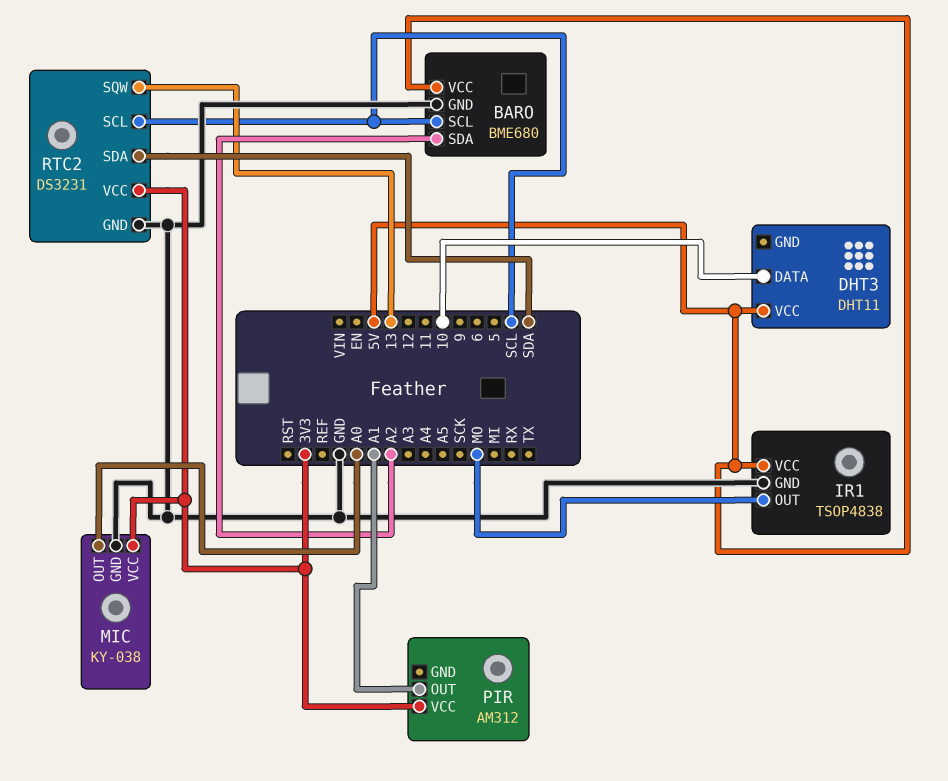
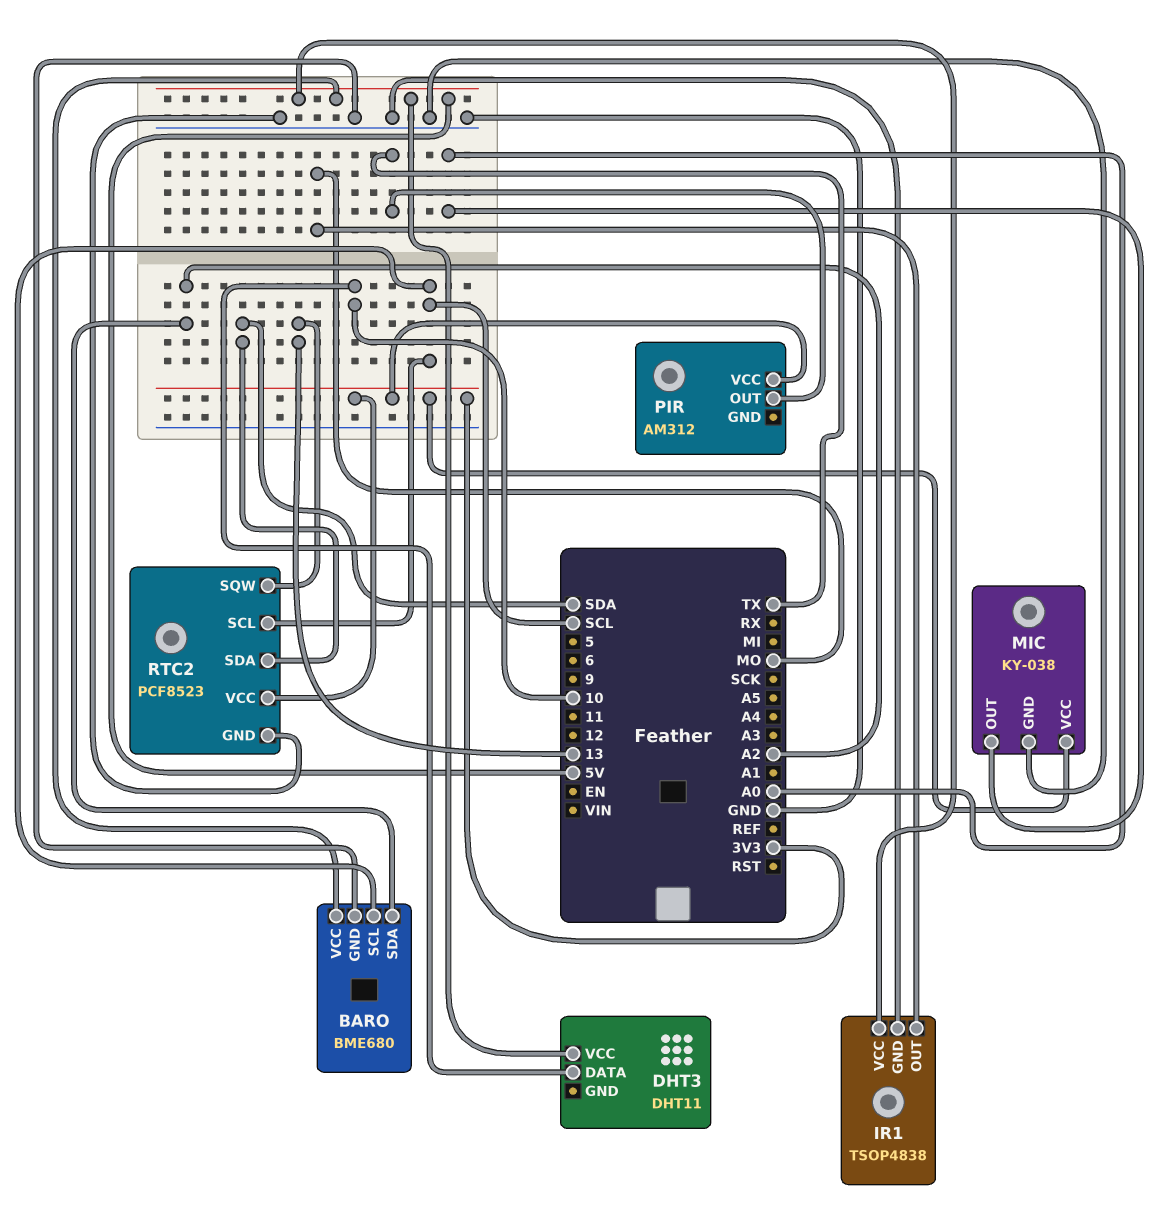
PIR pin OUT: A1 -> TX
RTC2: DS3231 -> PCF8523

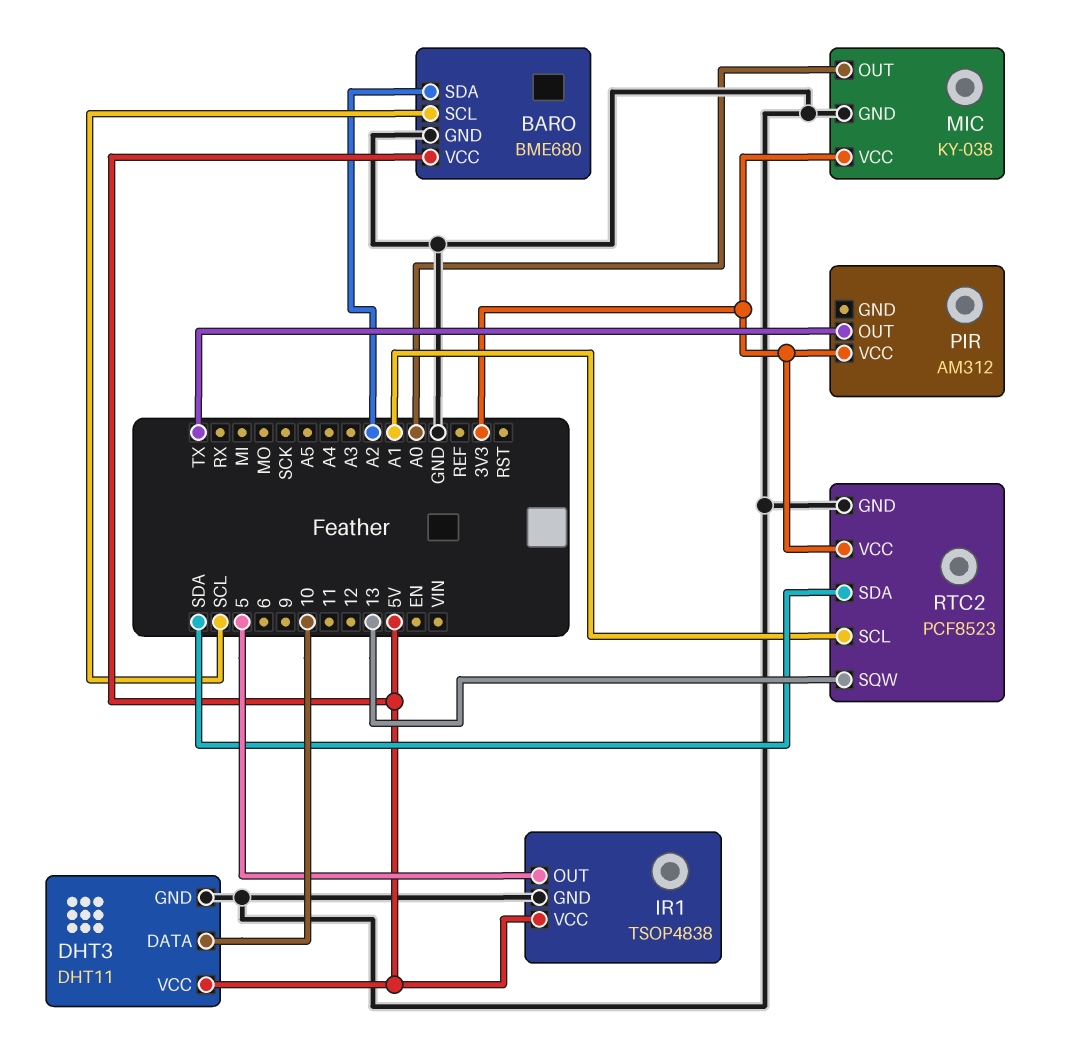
DHT3 pin GND: none -> GND
IR1 pin OUT: MO -> 5
RTC2 pin SCL: SCL -> A1

